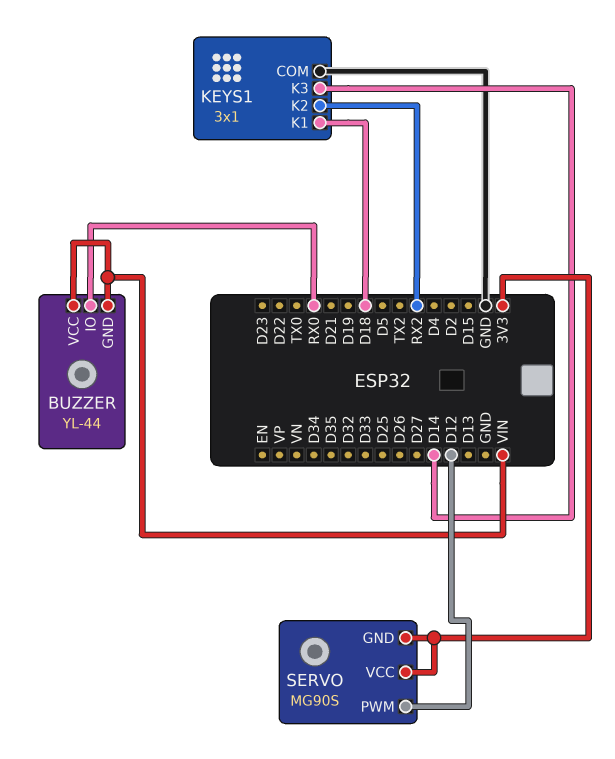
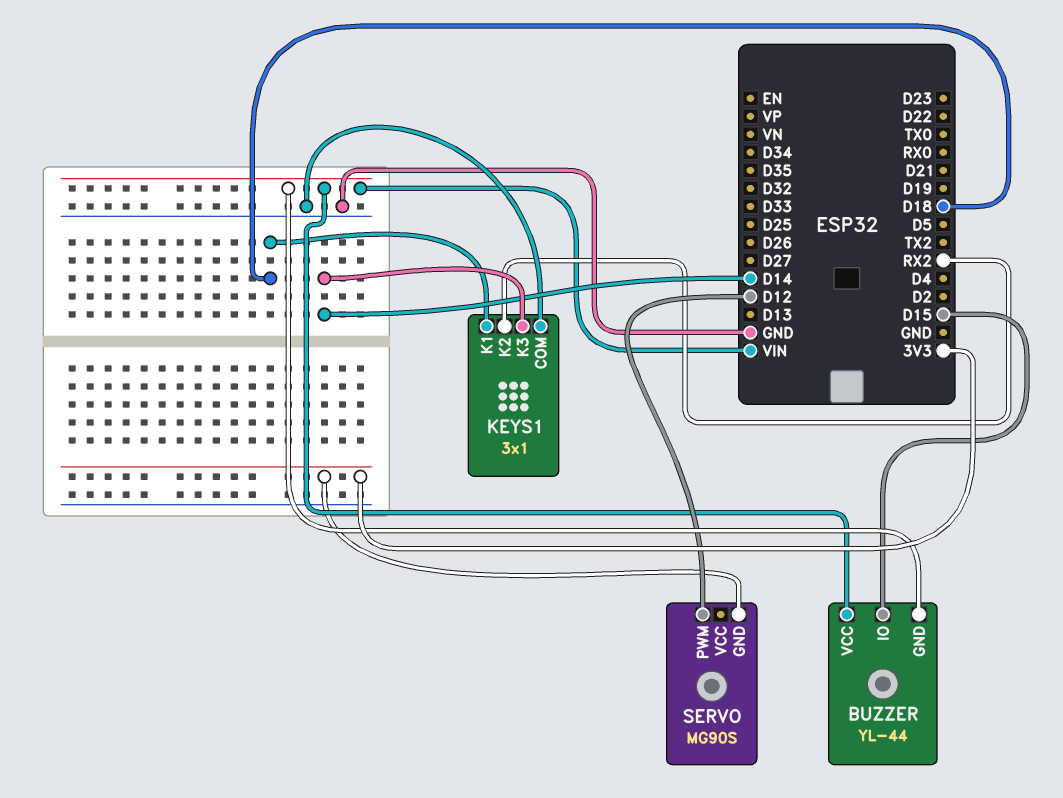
BUZZER pin IO: RX0 -> D15
SERVO pin VCC: 3V3 -> none

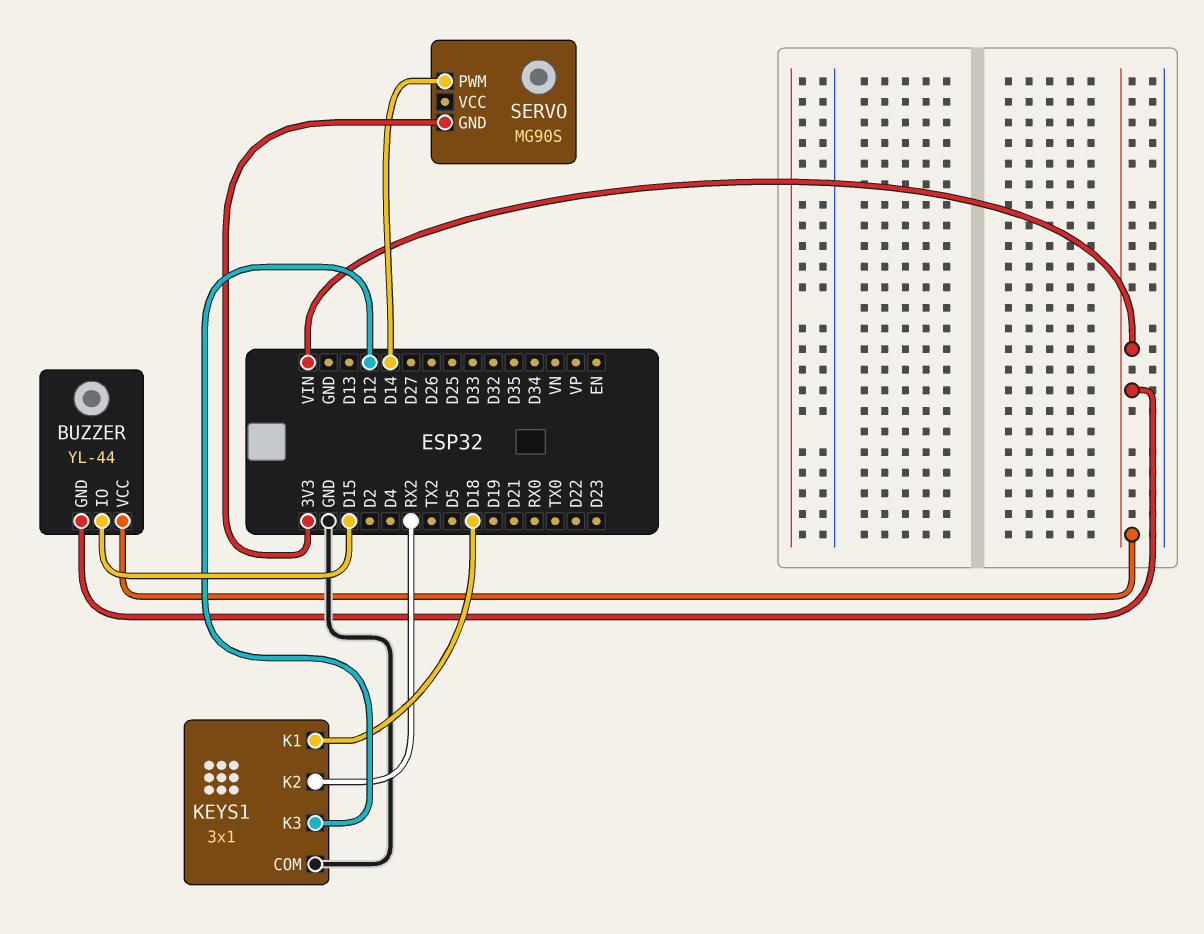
KEYS1 pin K3: D14 -> D12
SERVO pin PWM: D12 -> D14

